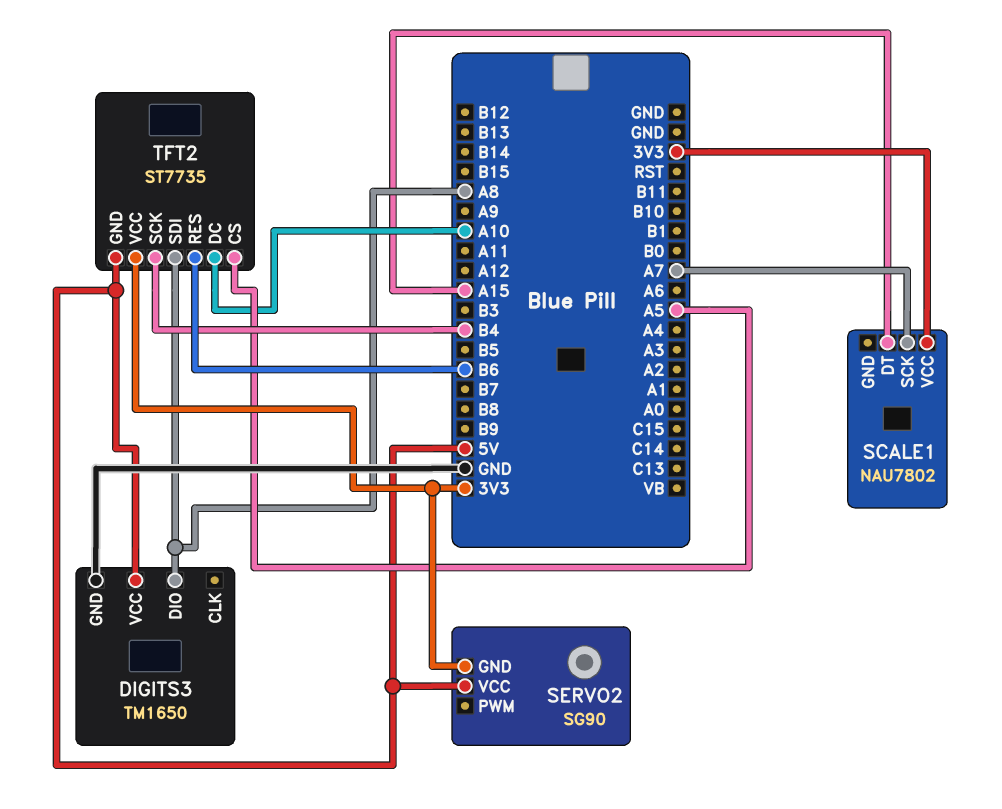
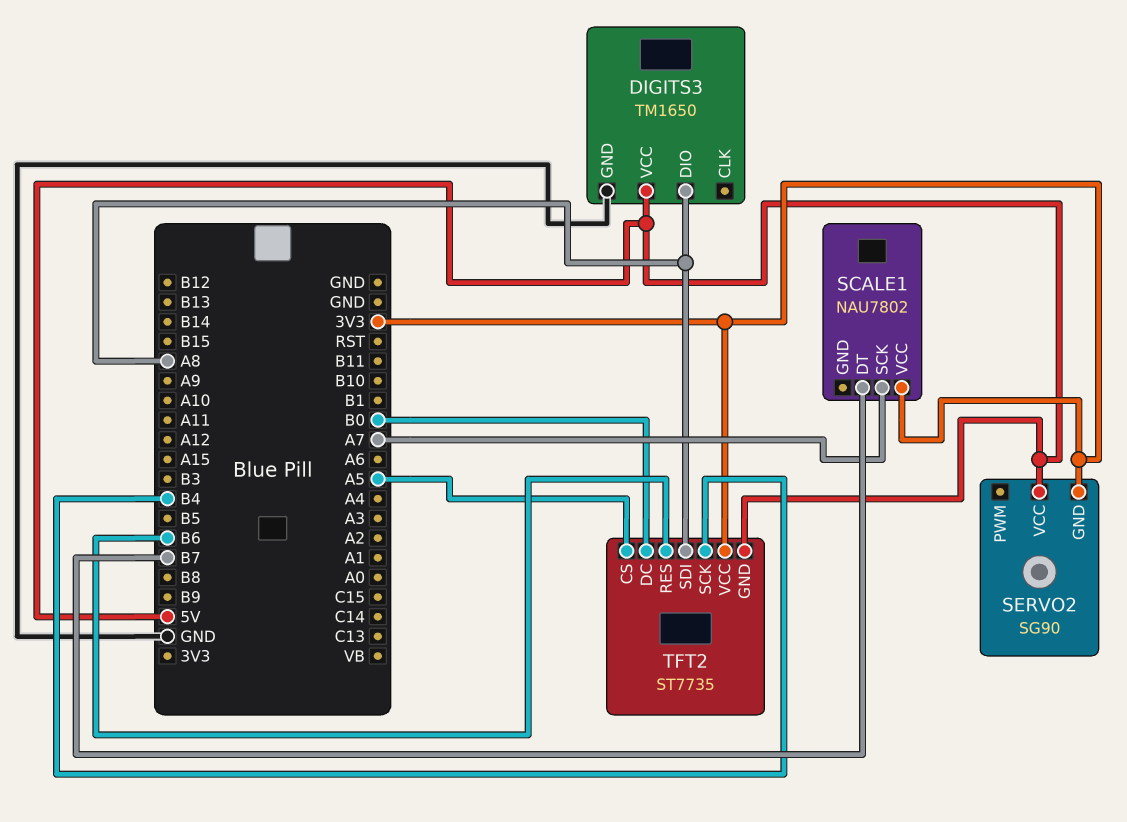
SCALE1 pin DT: A15 -> B7
TFT2 pin DC: A10 -> B0

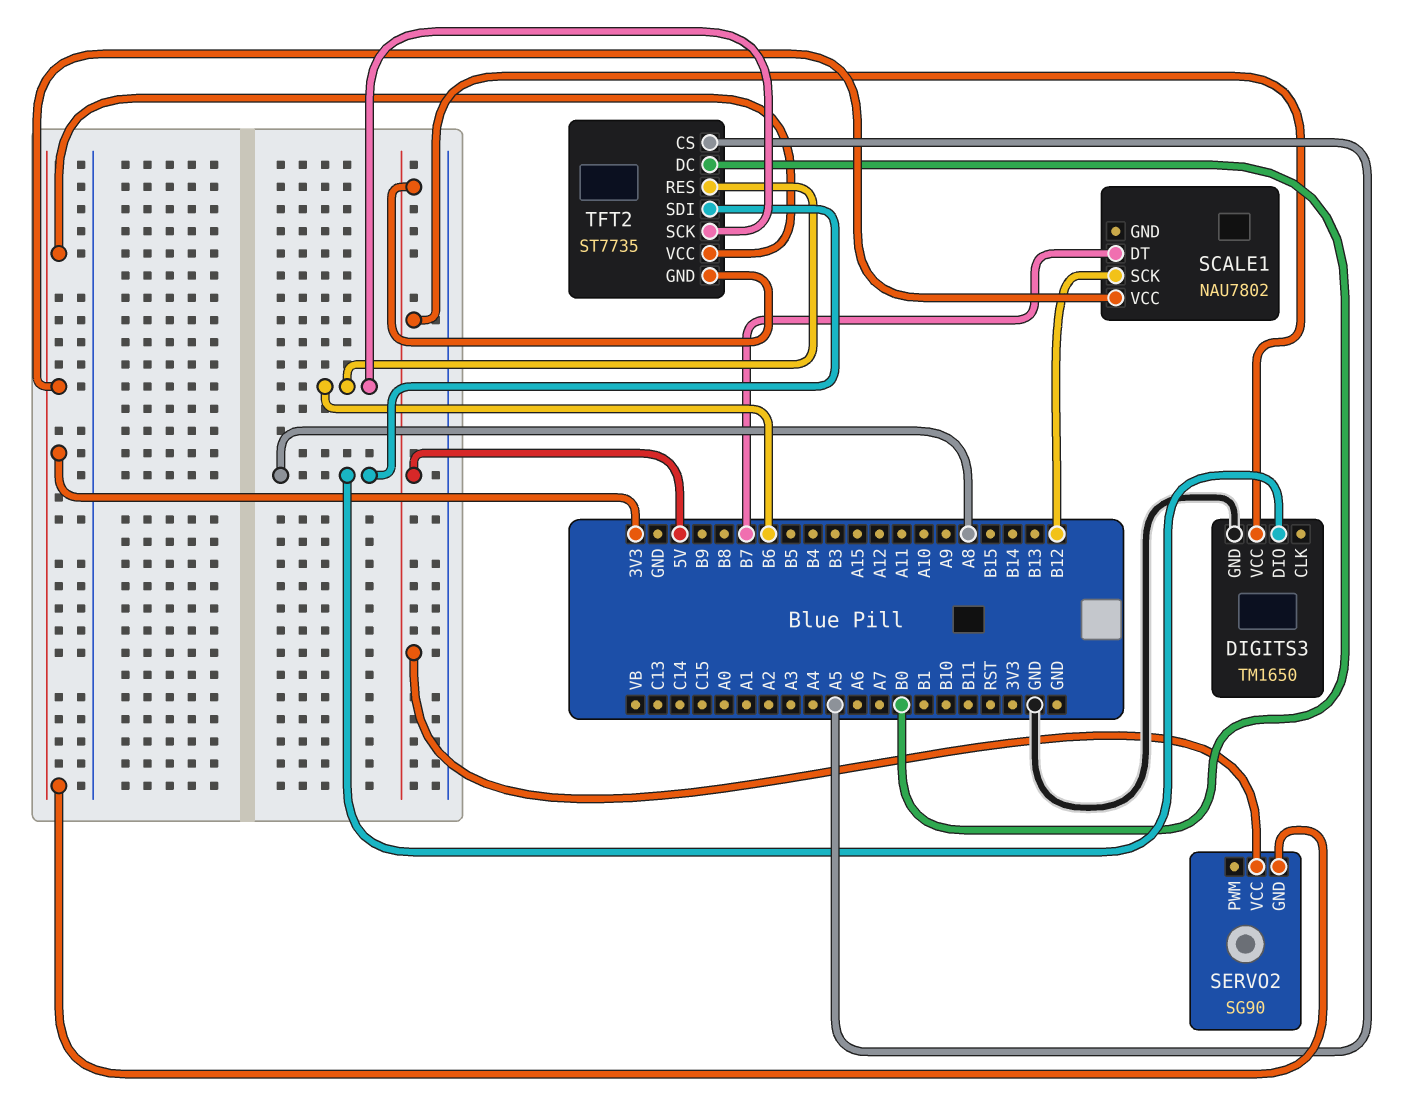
SCALE1 pin SCK: A7 -> B12
TFT2 pin SCK: B4 -> B6

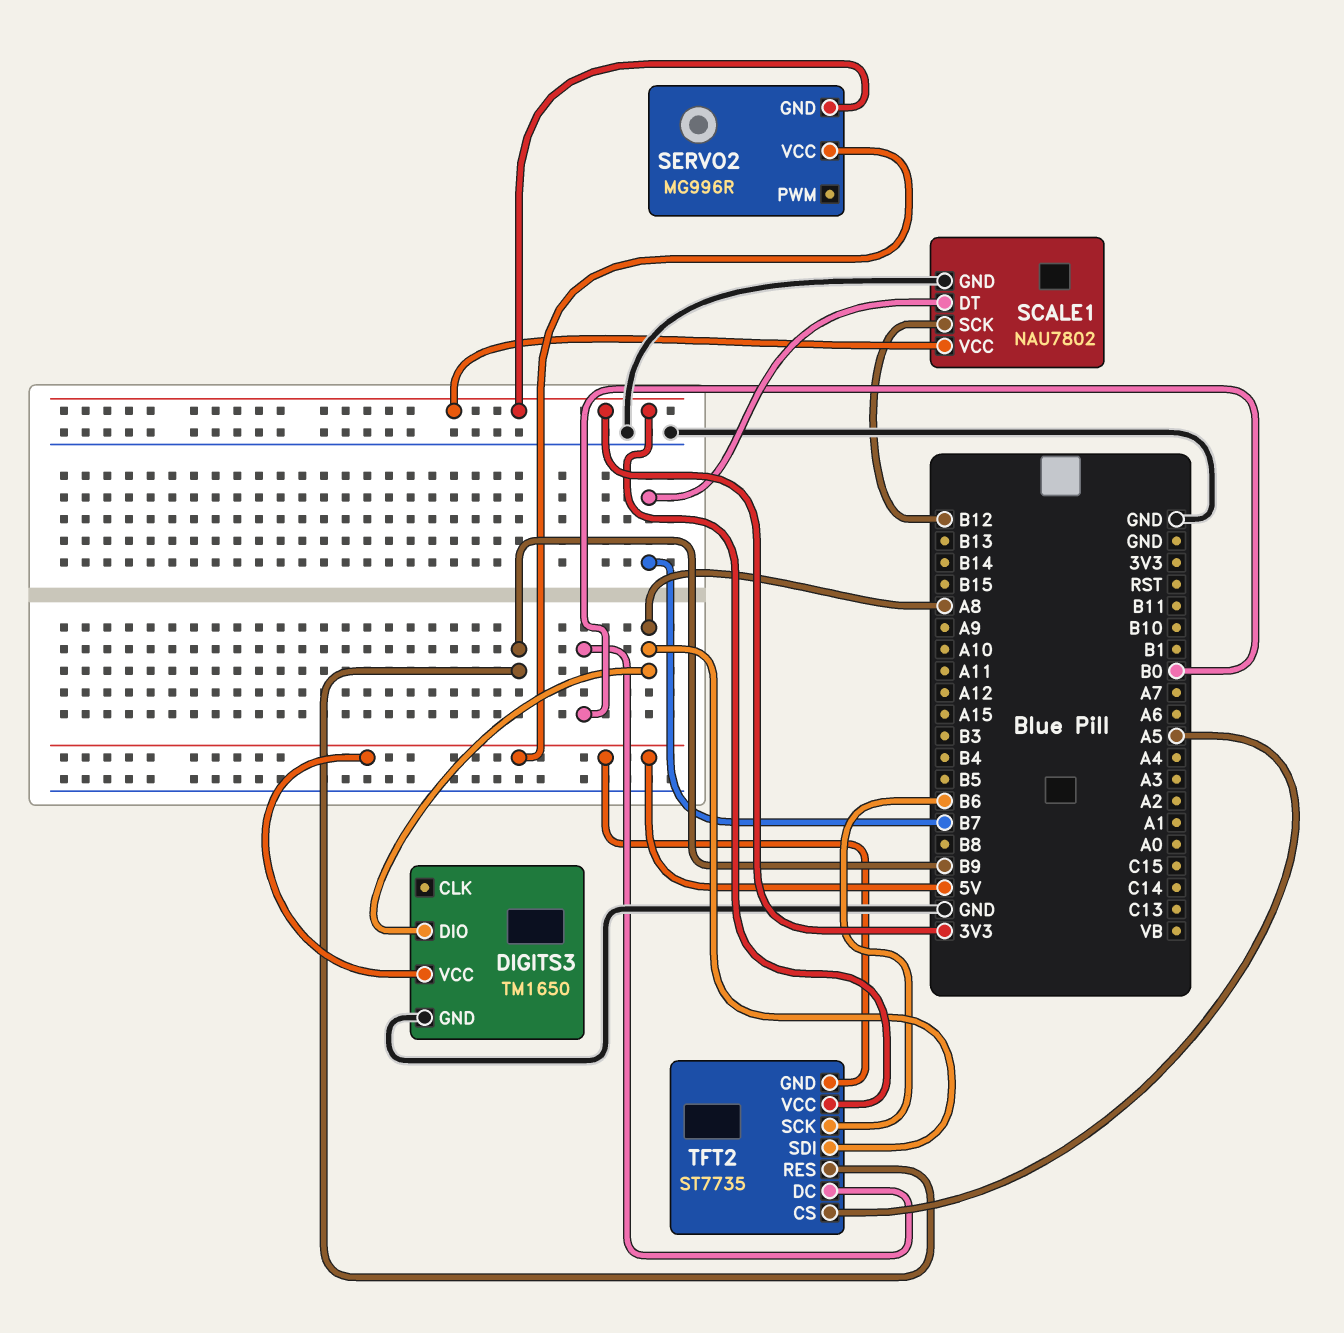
SCALE1 pin GND: none -> GND
SERVO2: SG90 -> MG996R
TFT2 pin RES: B6 -> B9

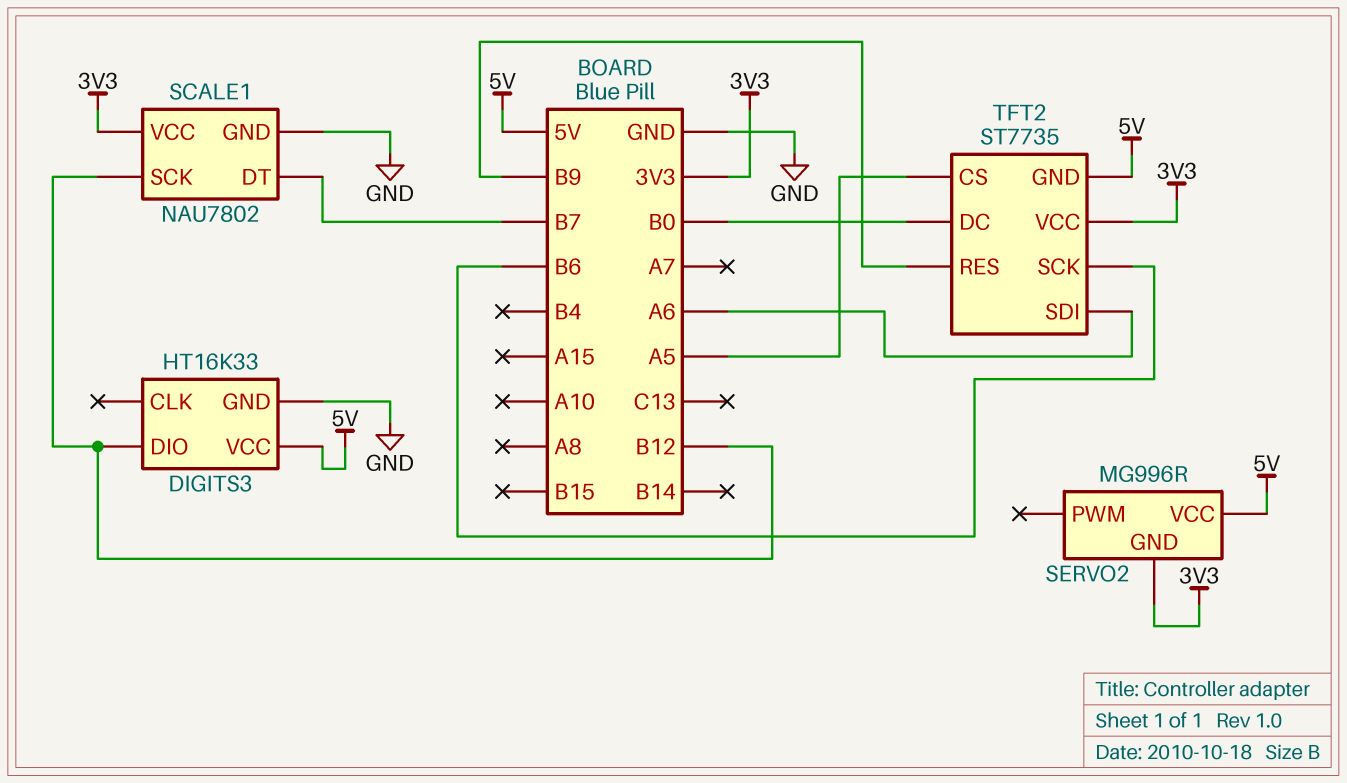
DIGITS3: TM1650 -> HT16K33
DIGITS3 pin DIO: A8 -> B12
TFT2 pin SDI: A8 -> A6

